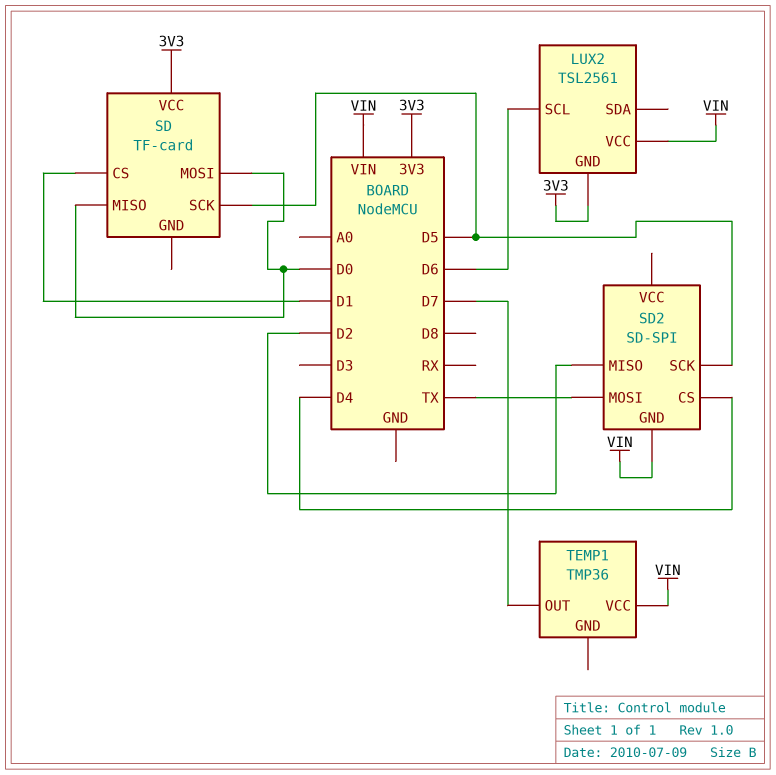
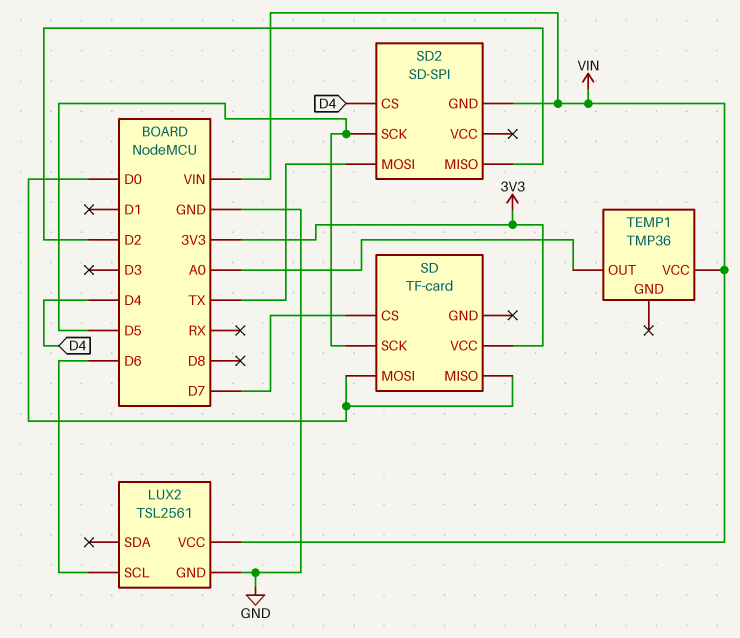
LUX2 pin GND: 3V3 -> GND
SD pin CS: D1 -> D7
TEMP1 pin OUT: D7 -> A0

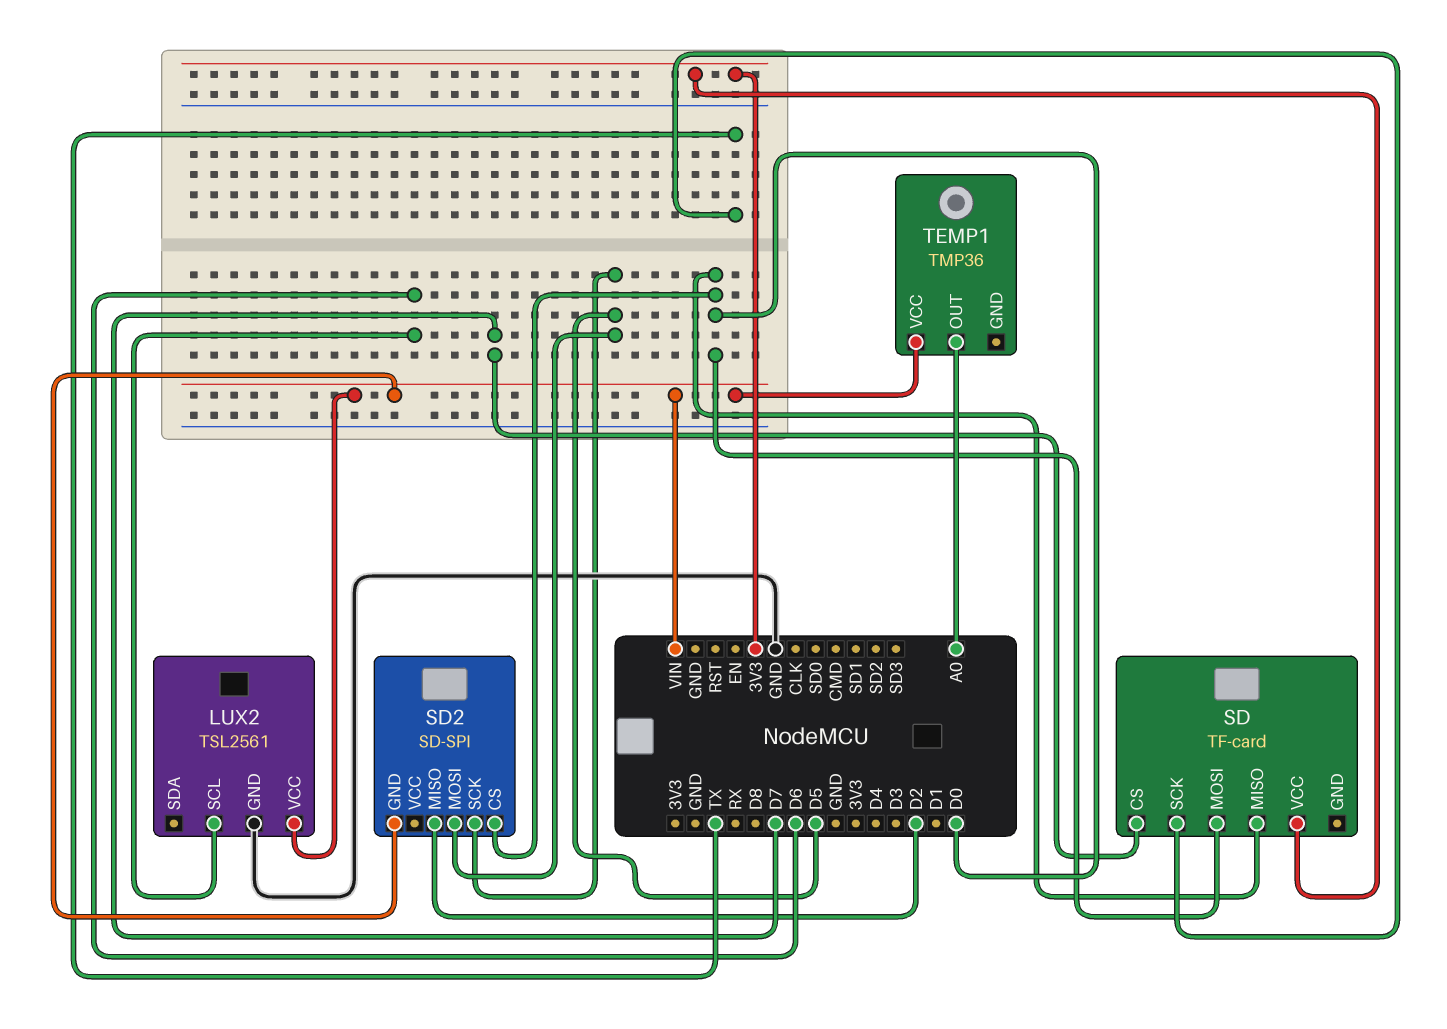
SD pin SCK: D5 -> TX
SD2 pin CS: D4 -> D0
SD2 pin MOSI: TX -> D5

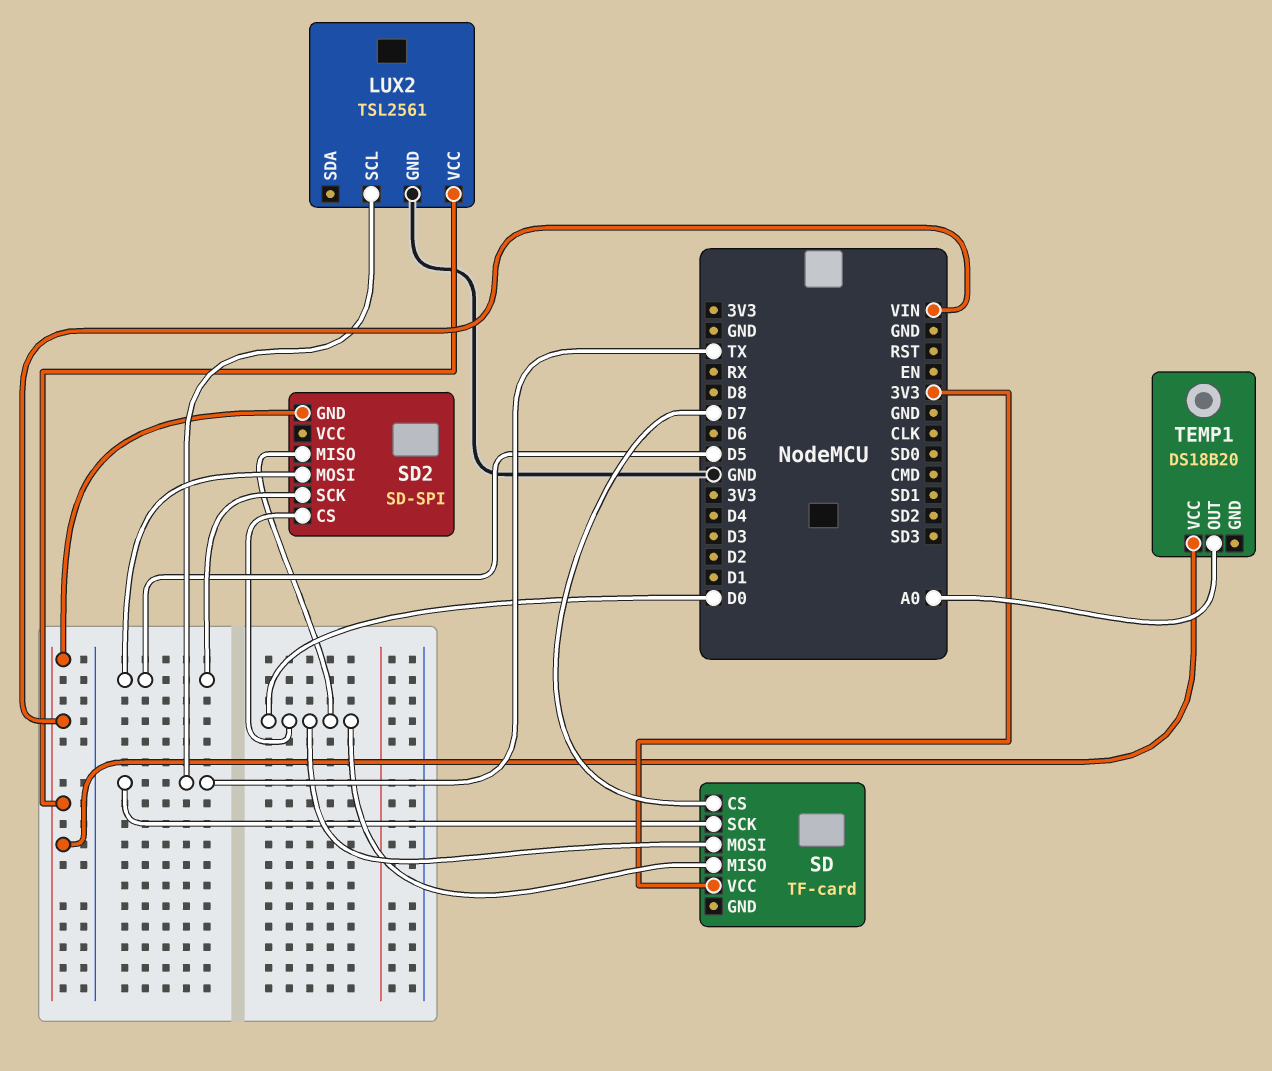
LUX2 pin SCL: D6 -> TX
SD2 pin MISO: D2 -> D0
TEMP1: TMP36 -> DS18B20

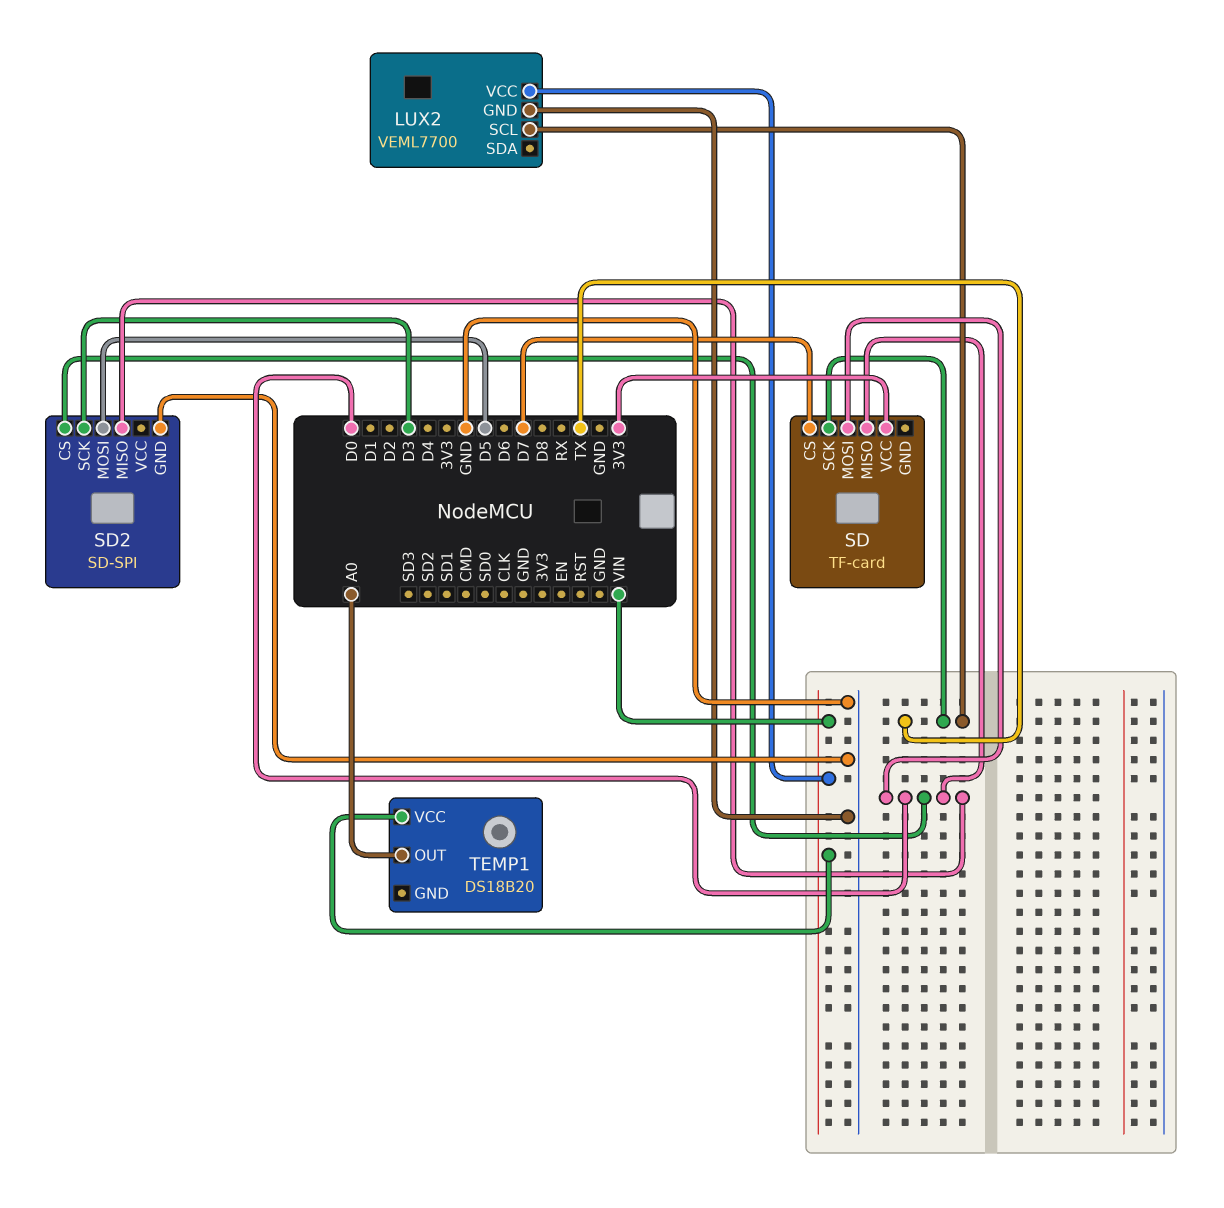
LUX2: TSL2561 -> VEML7700
SD2 pin GND: VIN -> GND
SD2 pin SCK: D5 -> D3

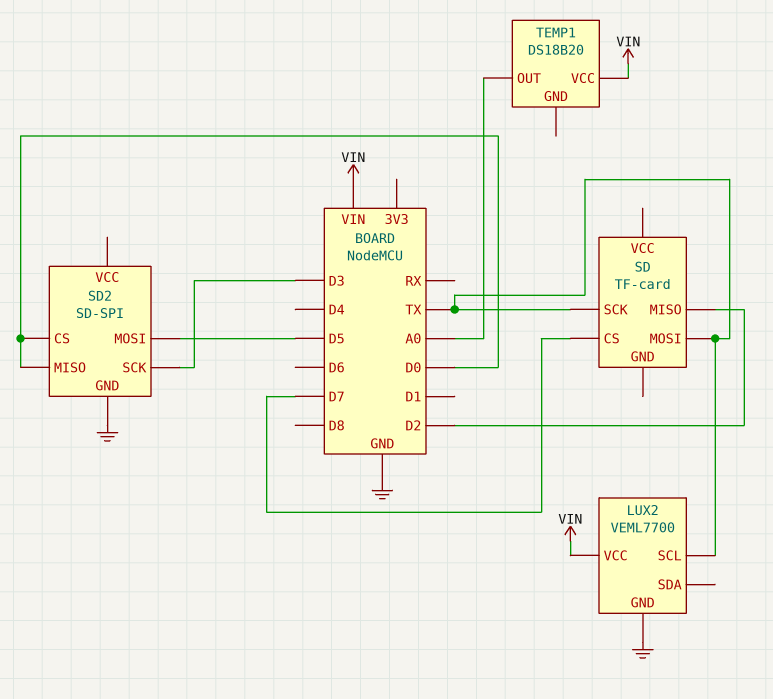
SD pin MISO: D0 -> D2
SD pin MOSI: D0 -> TX
SD pin VCC: 3V3 -> none

